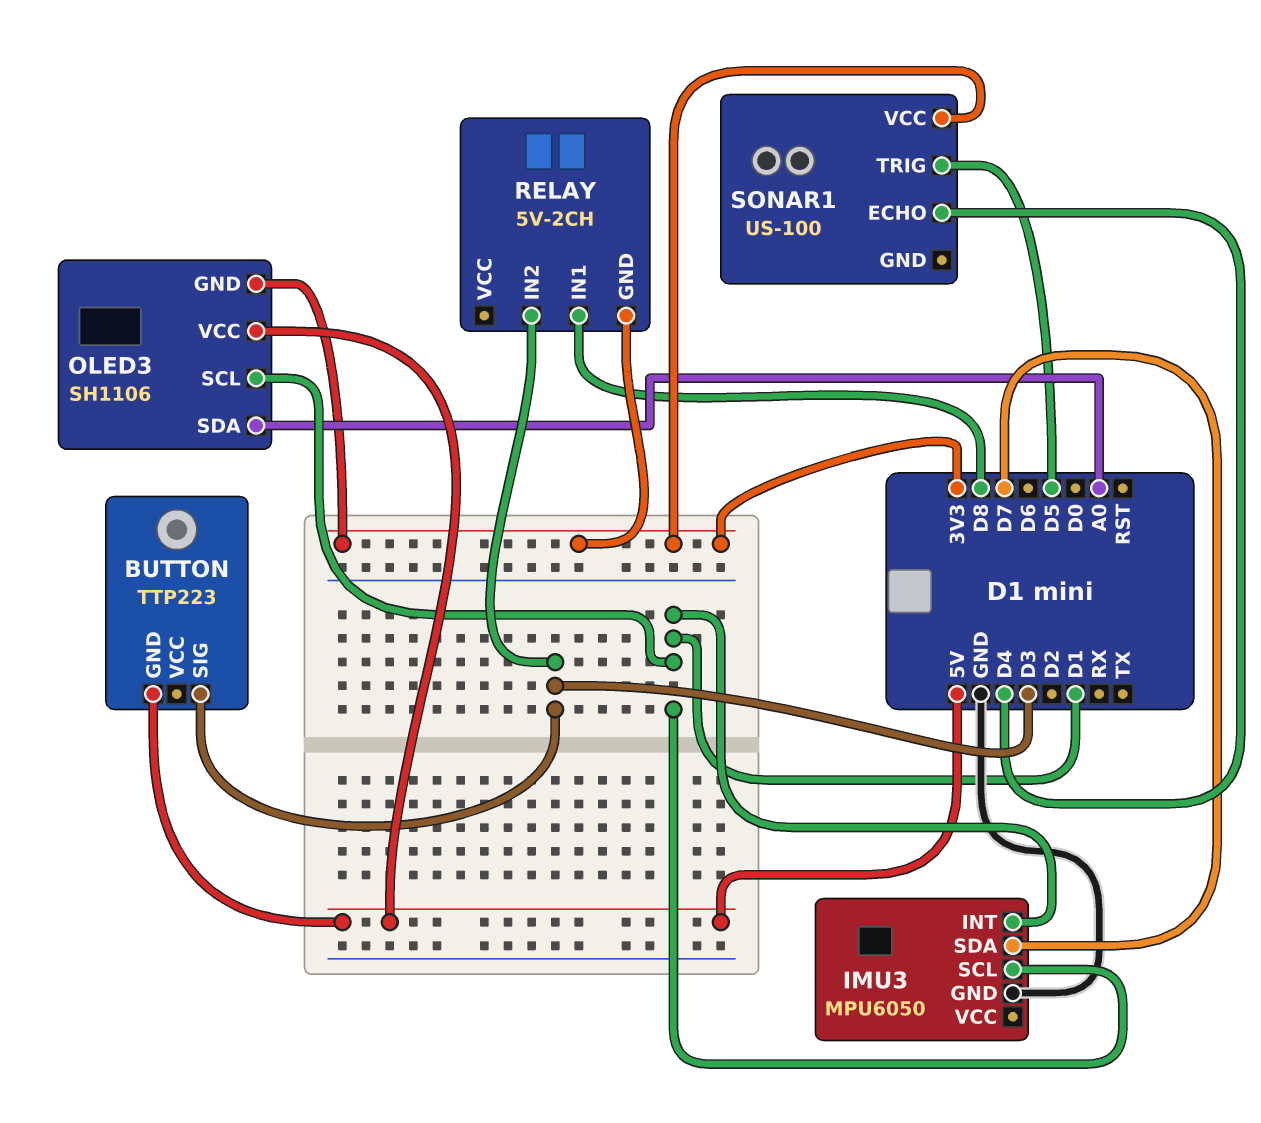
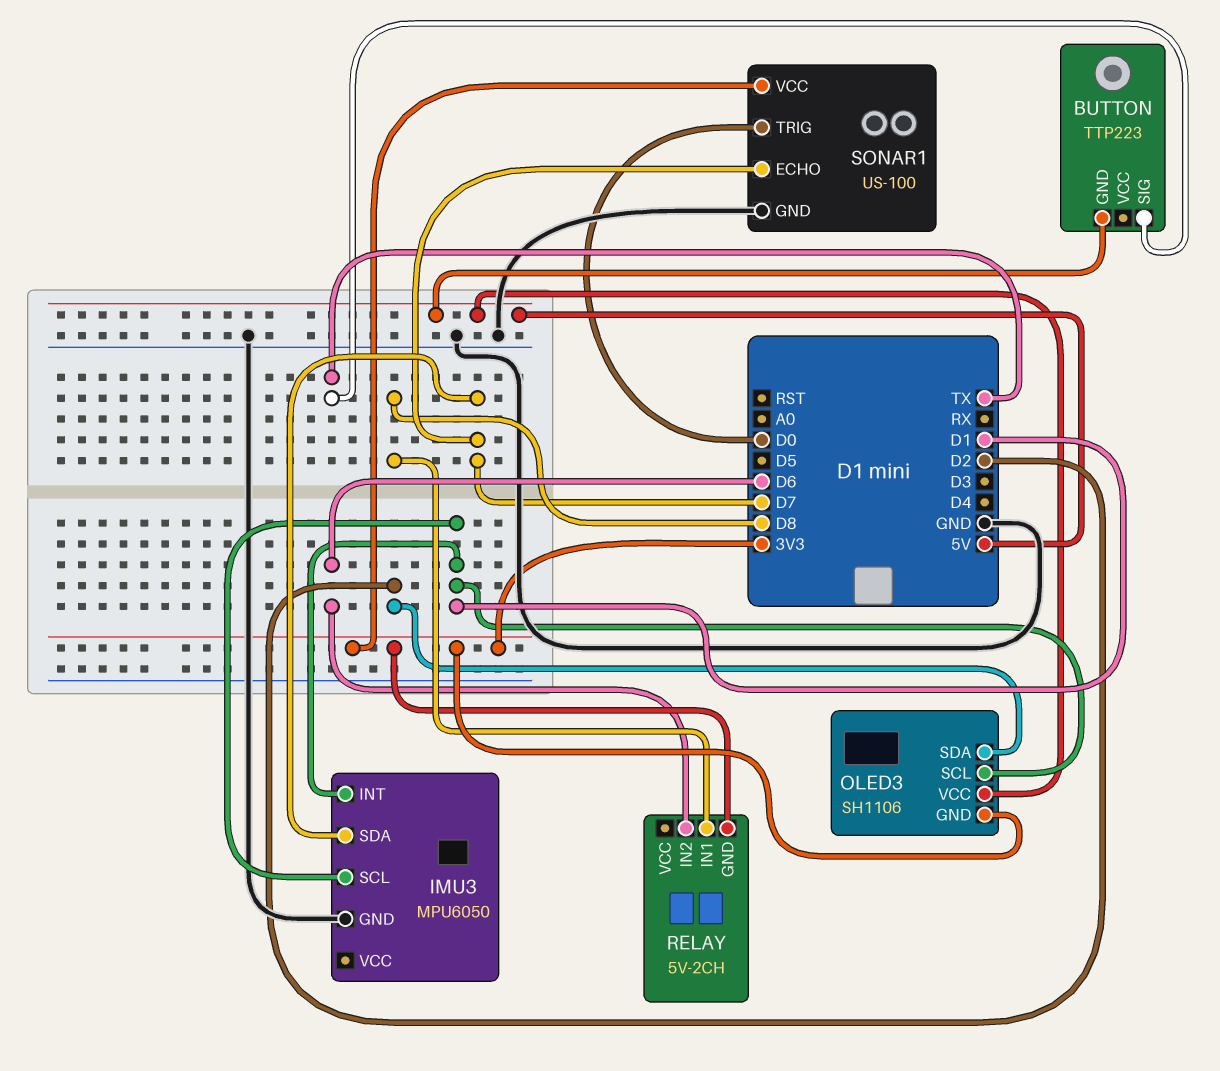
BUTTON pin SIG: D3 -> TX
OLED3 pin SDA: A0 -> D2
RELAY pin IN2: D3 -> D6
SONAR1 pin ECHO: D4 -> D7
SONAR1 pin GND: none -> GND
SONAR1 pin TRIG: D5 -> D0

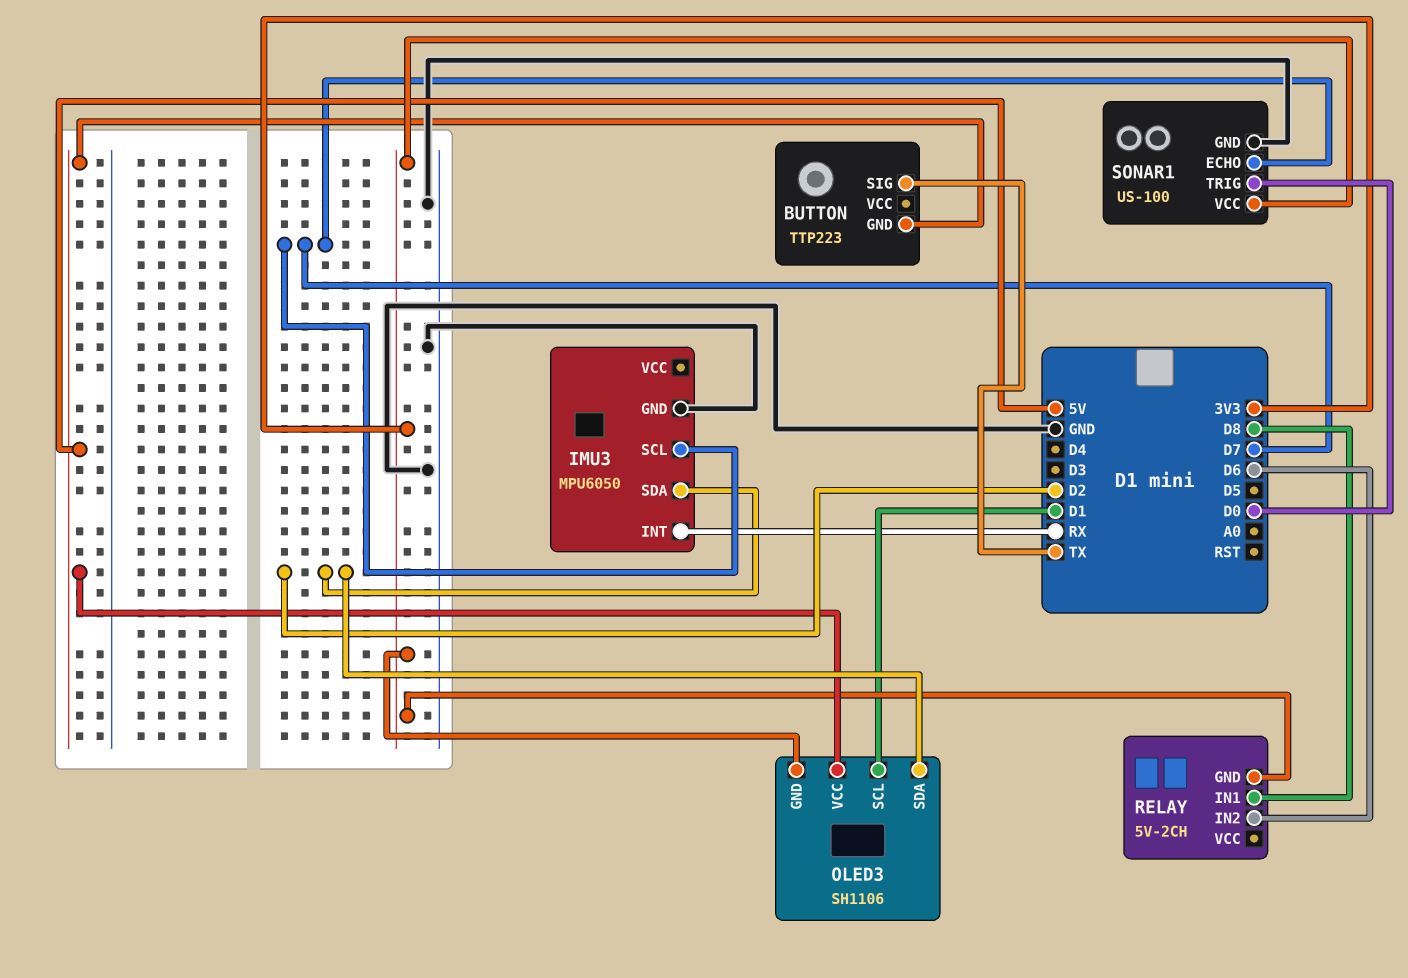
IMU3 pin INT: D1 -> RX
IMU3 pin SCL: D1 -> D7
IMU3 pin SDA: D7 -> D2

